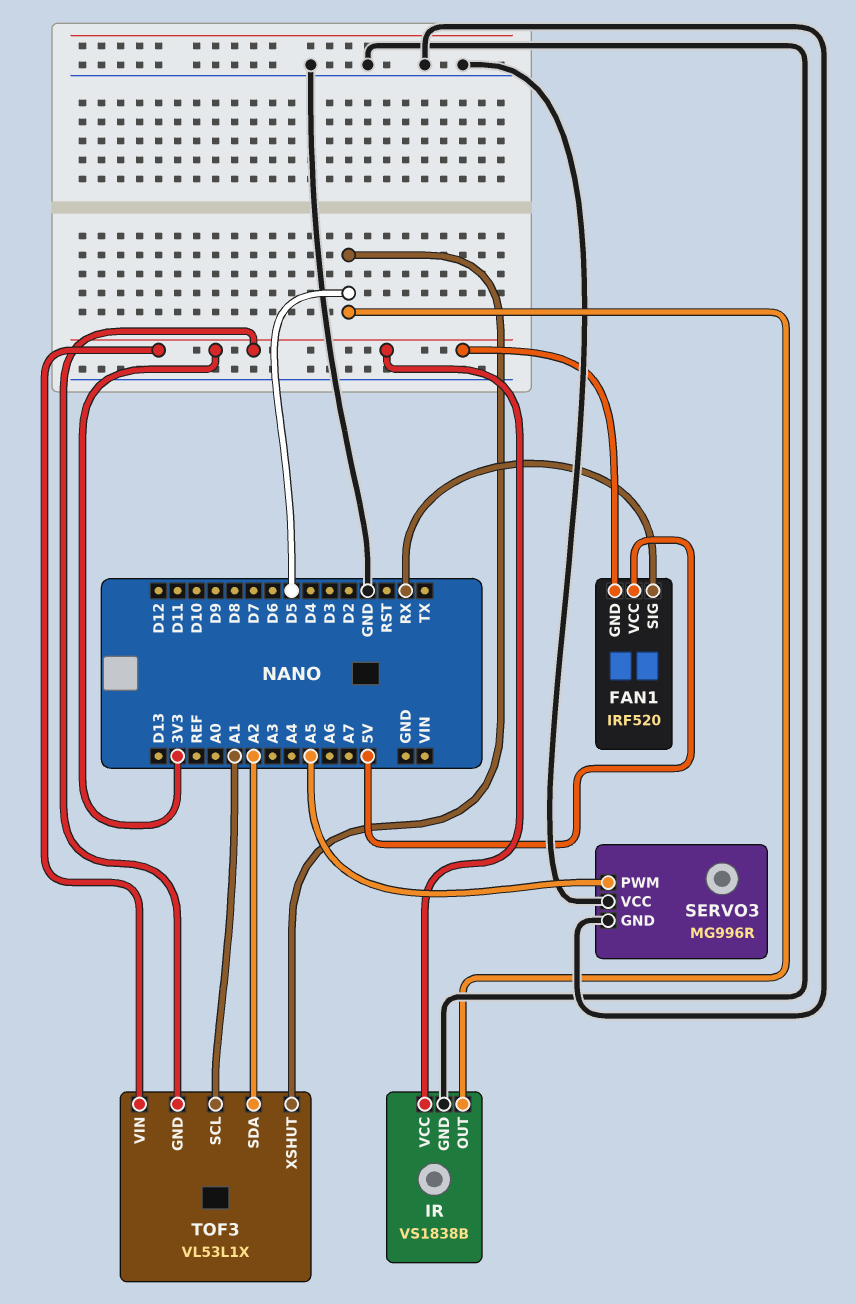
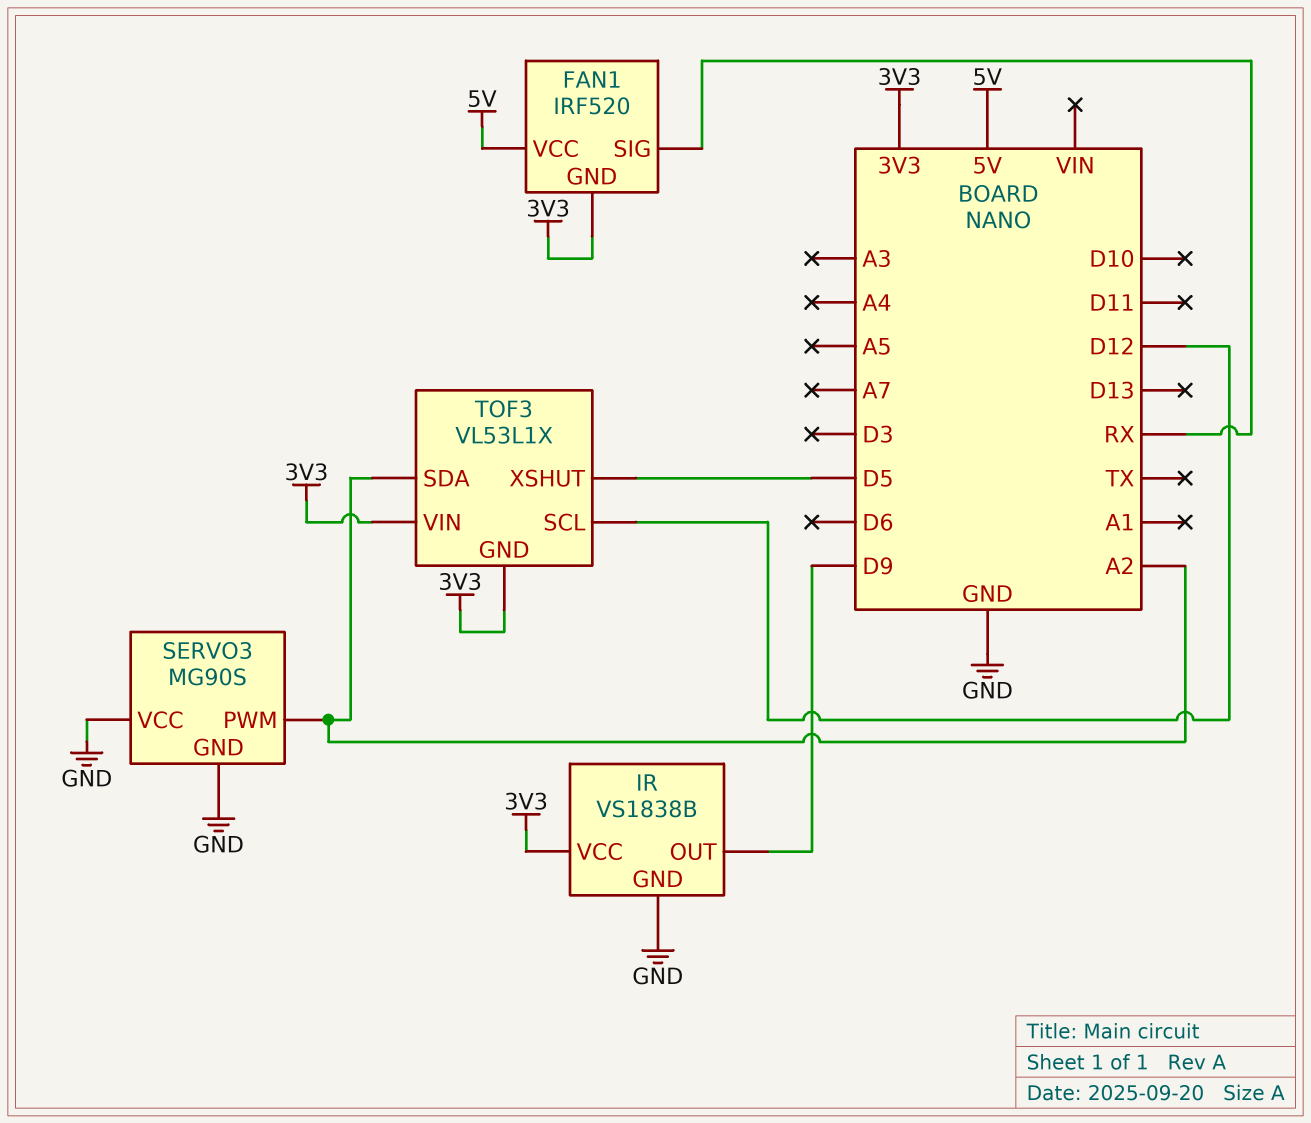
IR pin OUT: D5 -> D9
SERVO3: MG996R -> MG90S
SERVO3 pin PWM: A5 -> A2
TOF3 pin SCL: A1 -> D12

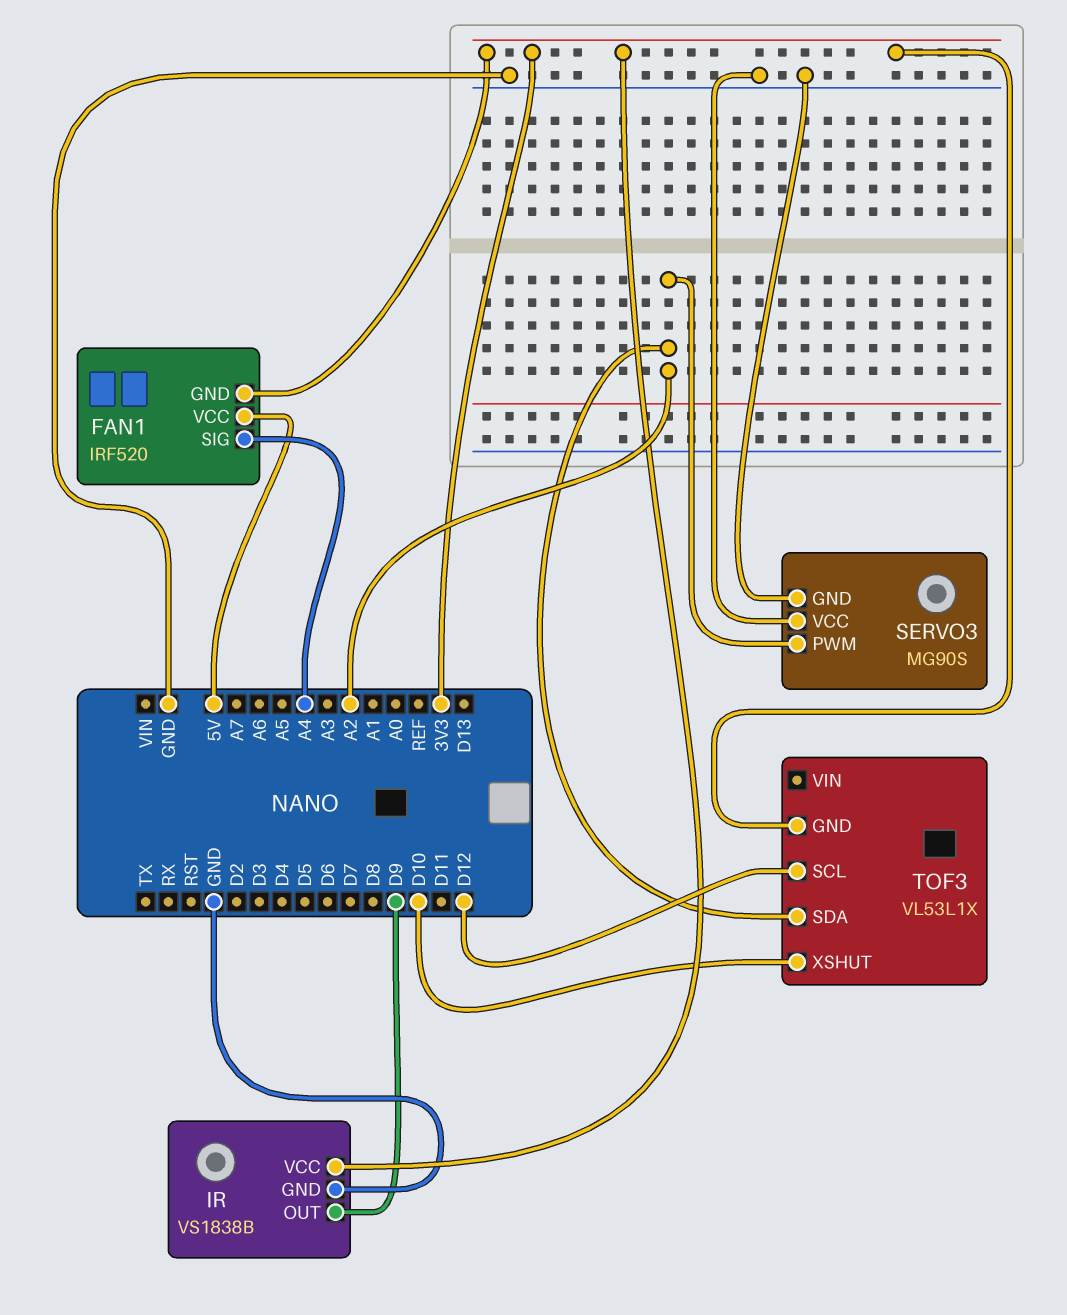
FAN1 pin SIG: RX -> A4
TOF3 pin VIN: 3V3 -> none
TOF3 pin XSHUT: D5 -> D10

